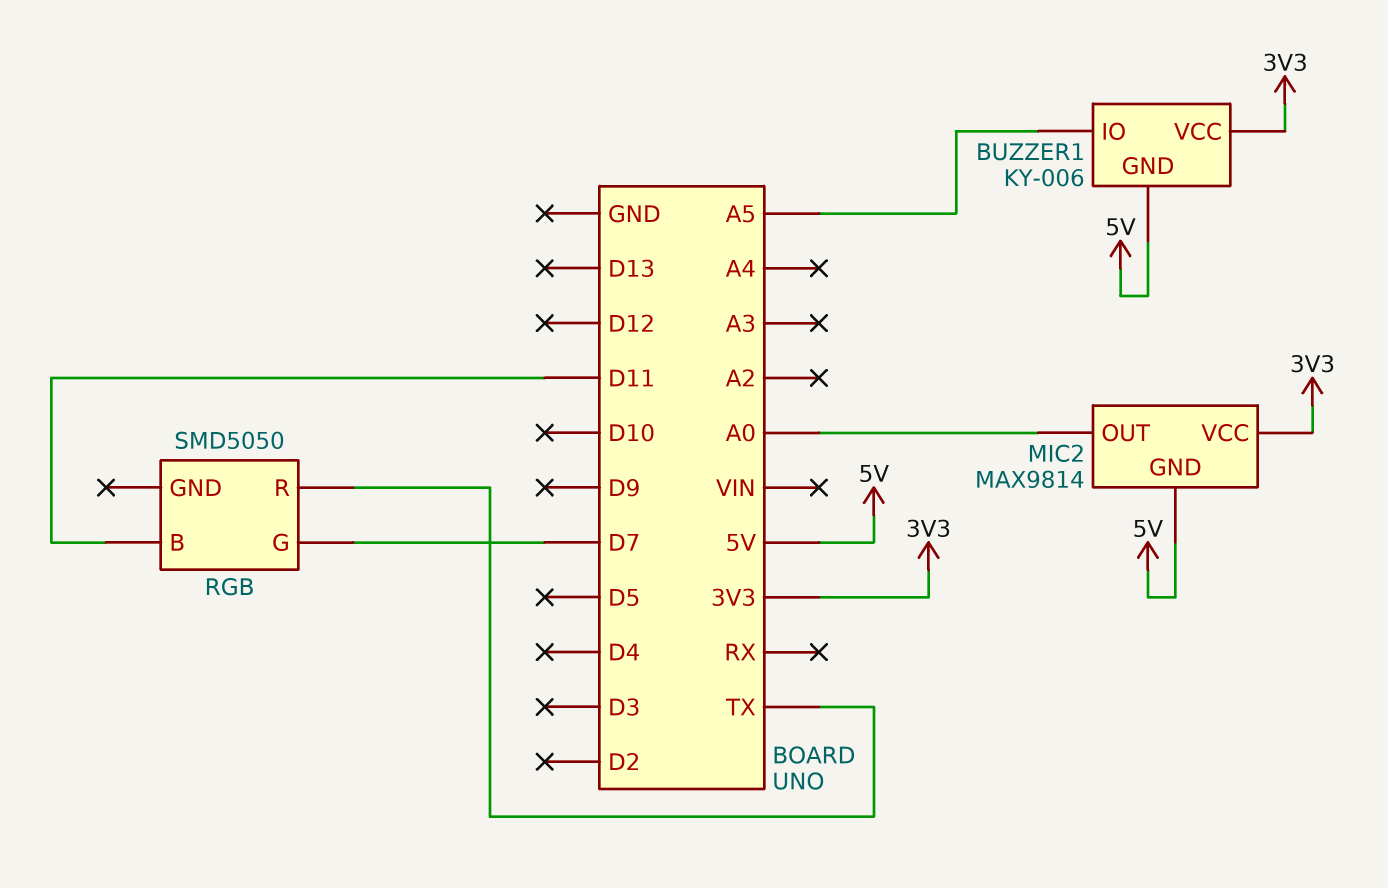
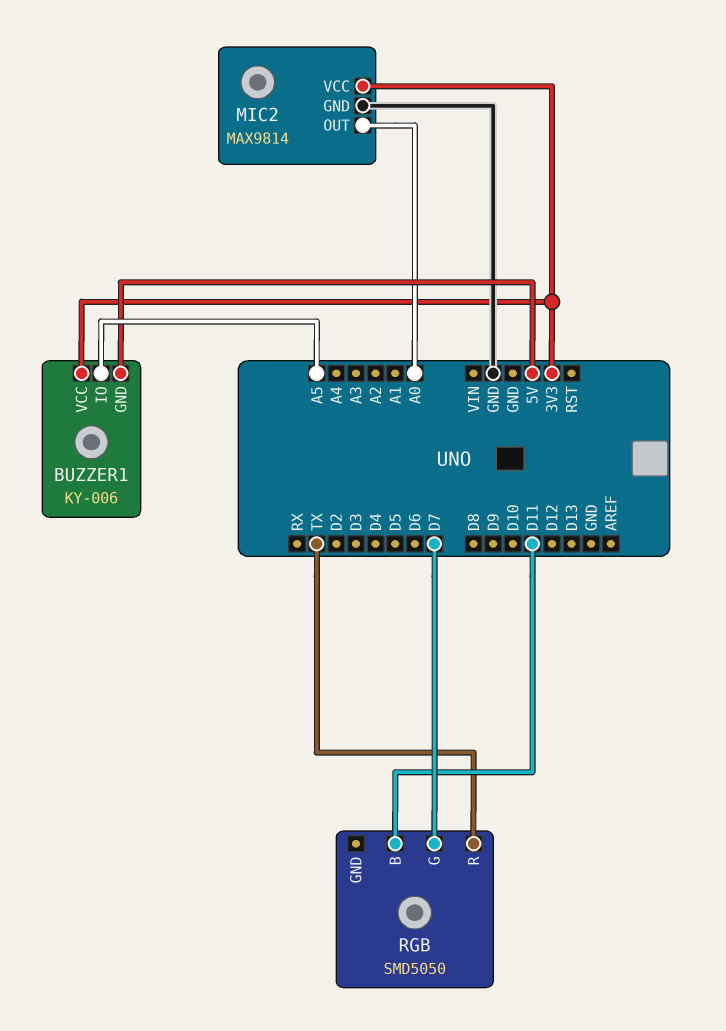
MIC2 pin GND: 5V -> GND

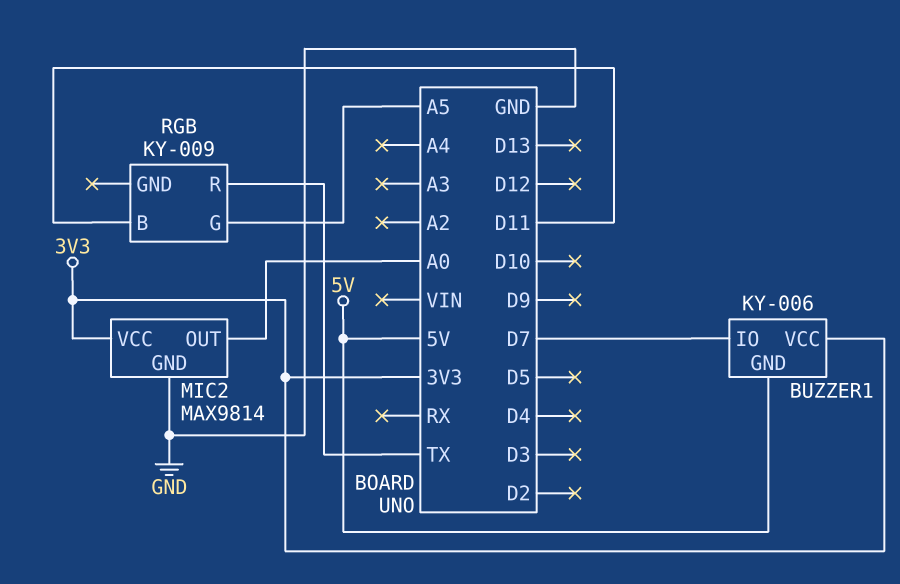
BUZZER1 pin IO: A5 -> D7
RGB: SMD5050 -> KY-009
RGB pin G: D7 -> A5

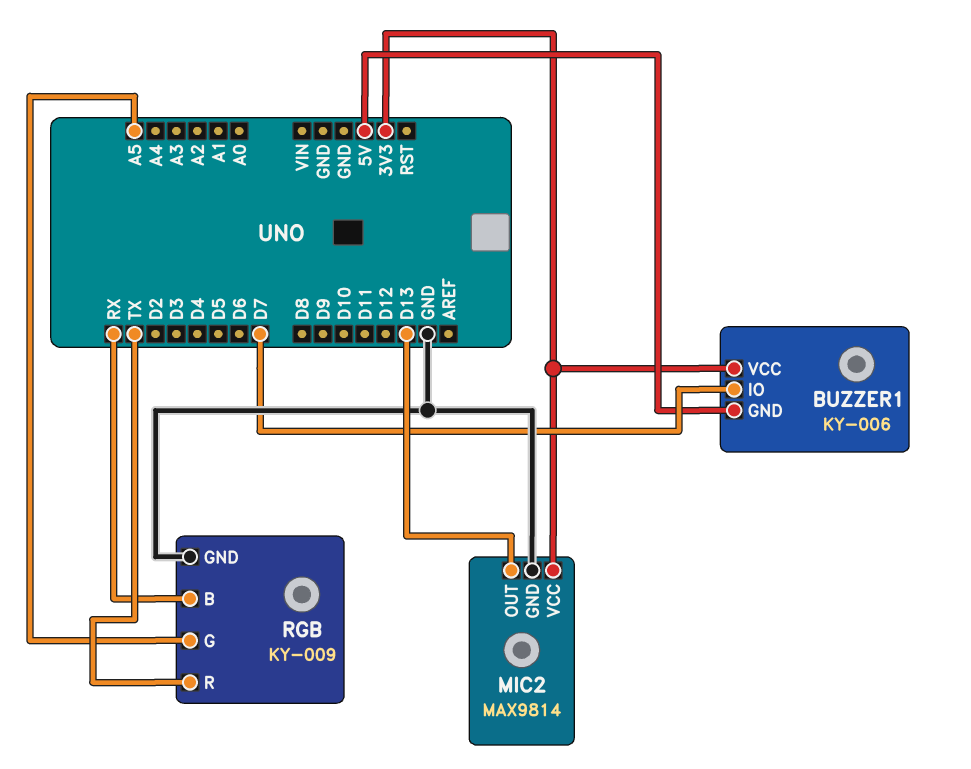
MIC2 pin OUT: A0 -> D13
RGB pin B: D11 -> RX
RGB pin GND: none -> GND

